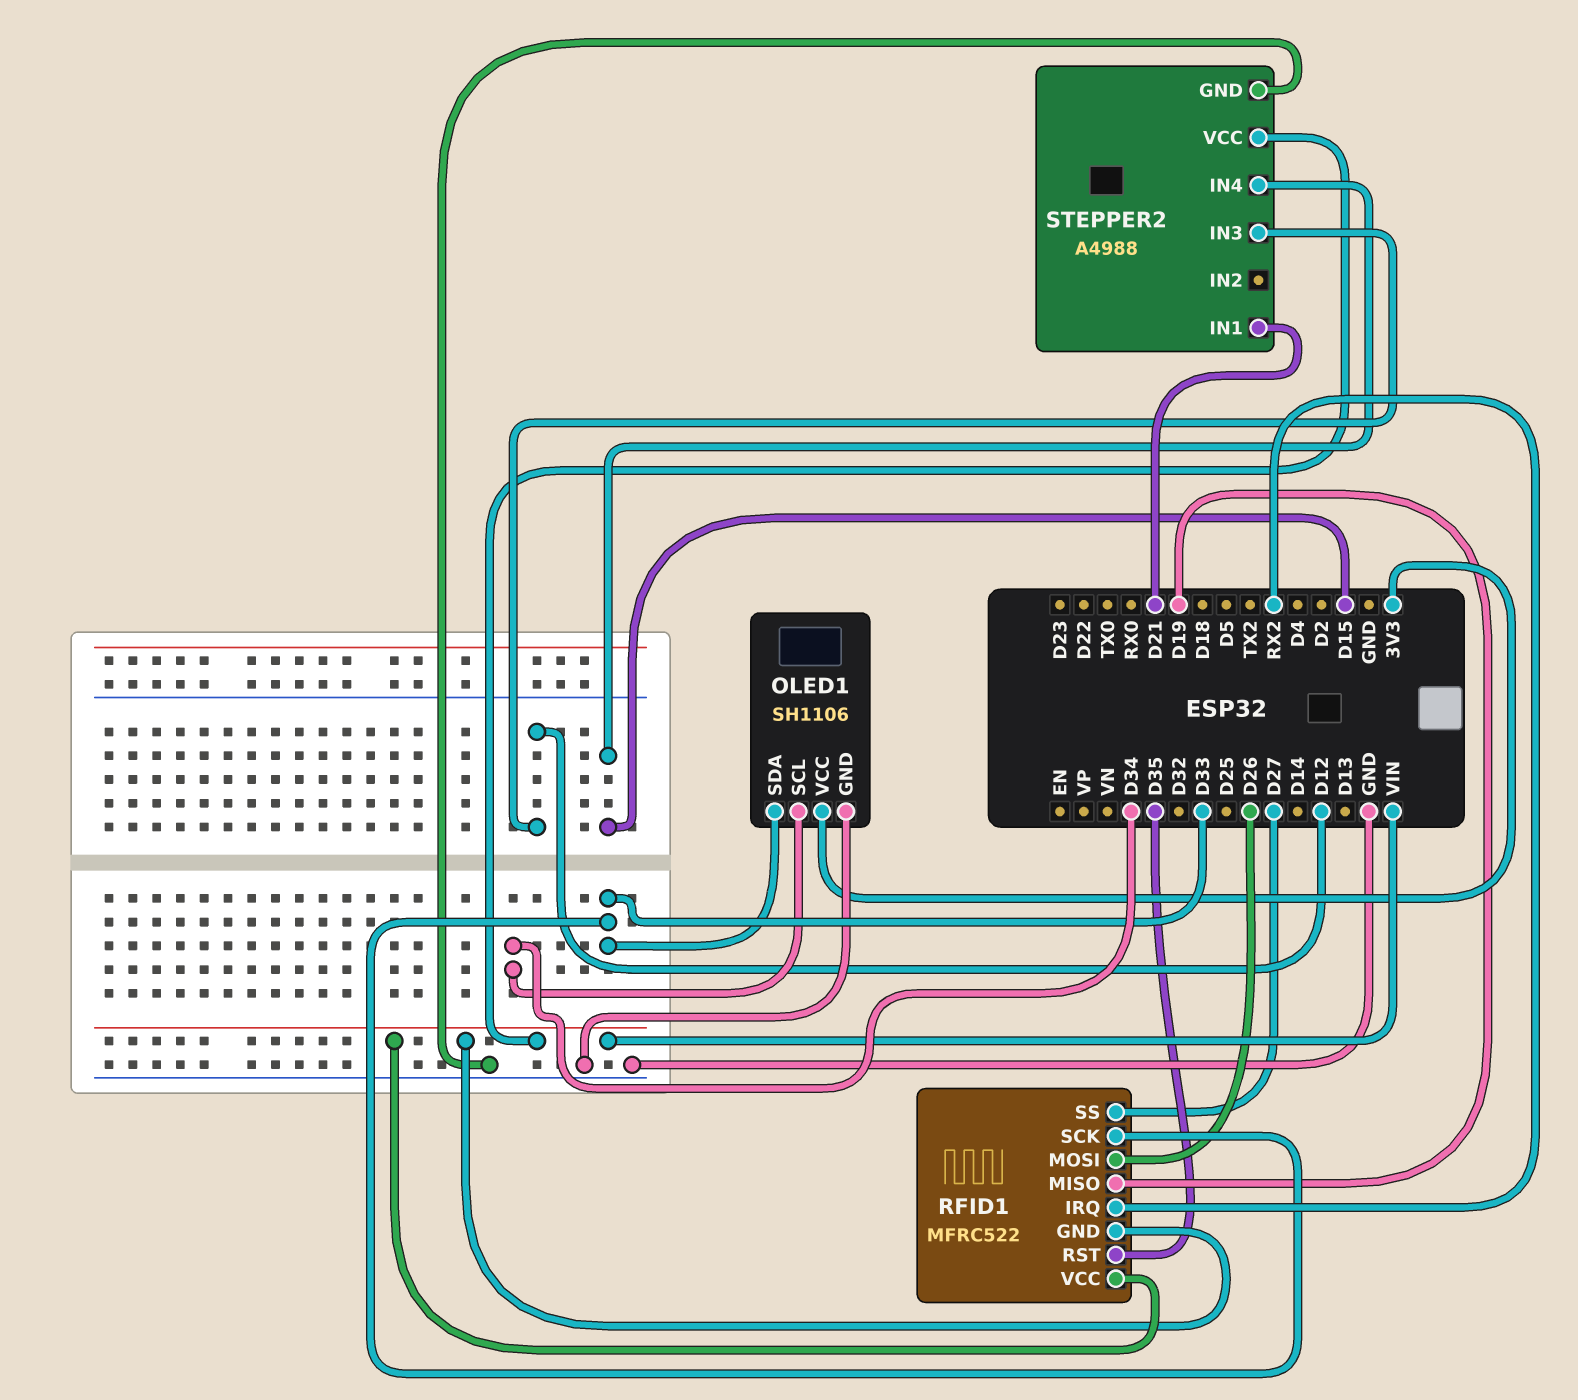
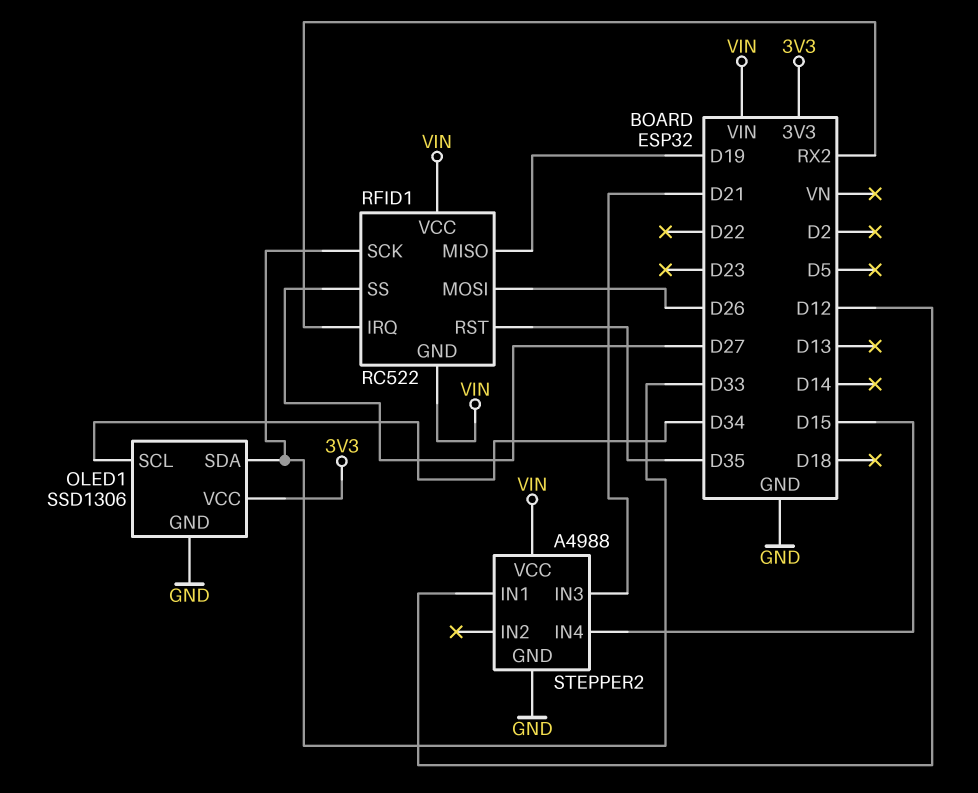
OLED1: SH1106 -> SSD1306
RFID1: MFRC522 -> RC522
STEPPER2 pin IN1: D21 -> D12
STEPPER2 pin IN3: D12 -> D21

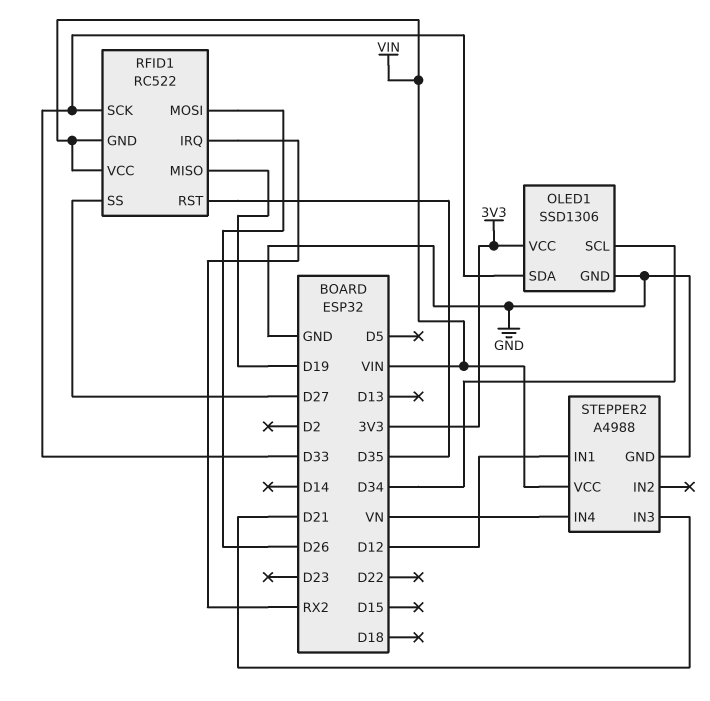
STEPPER2 pin IN4: D15 -> VN

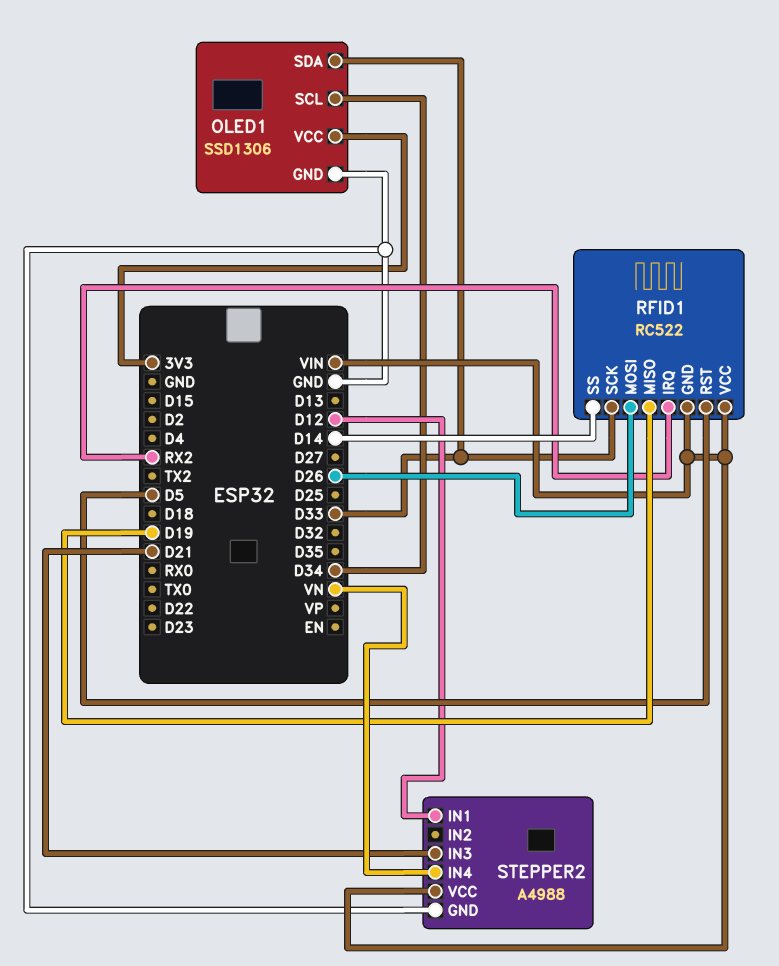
RFID1 pin RST: D35 -> D5
RFID1 pin SS: D27 -> D14

